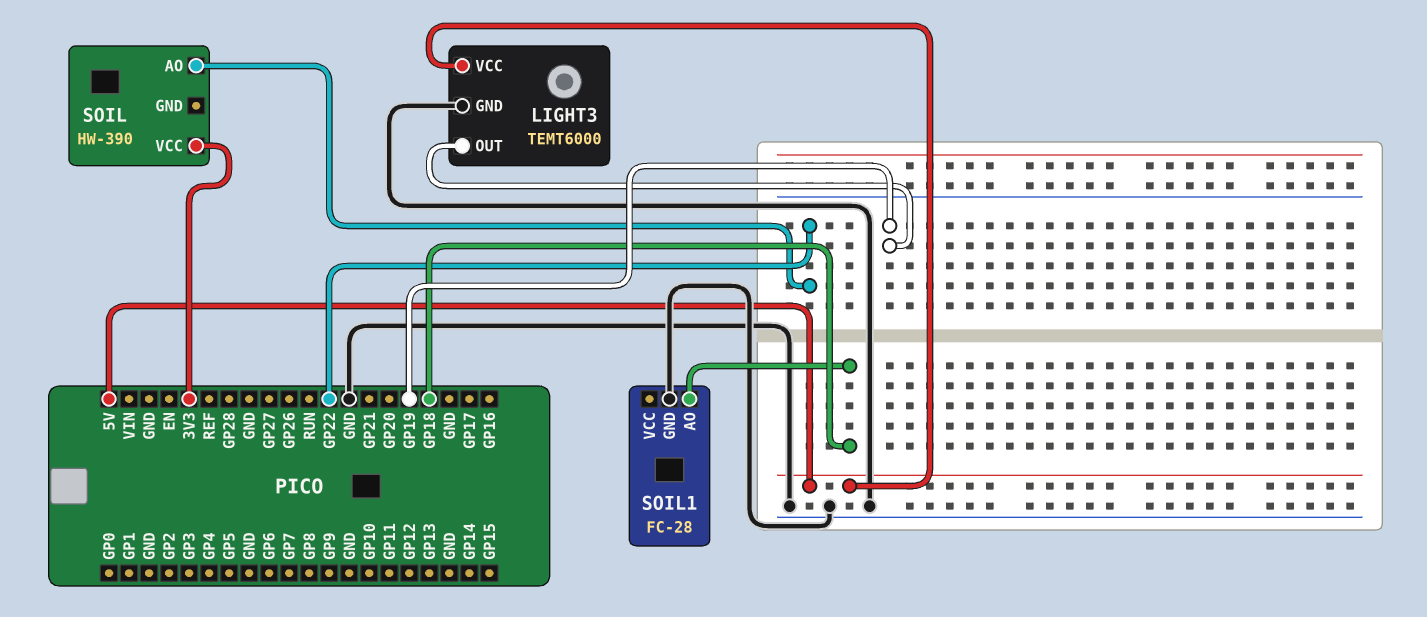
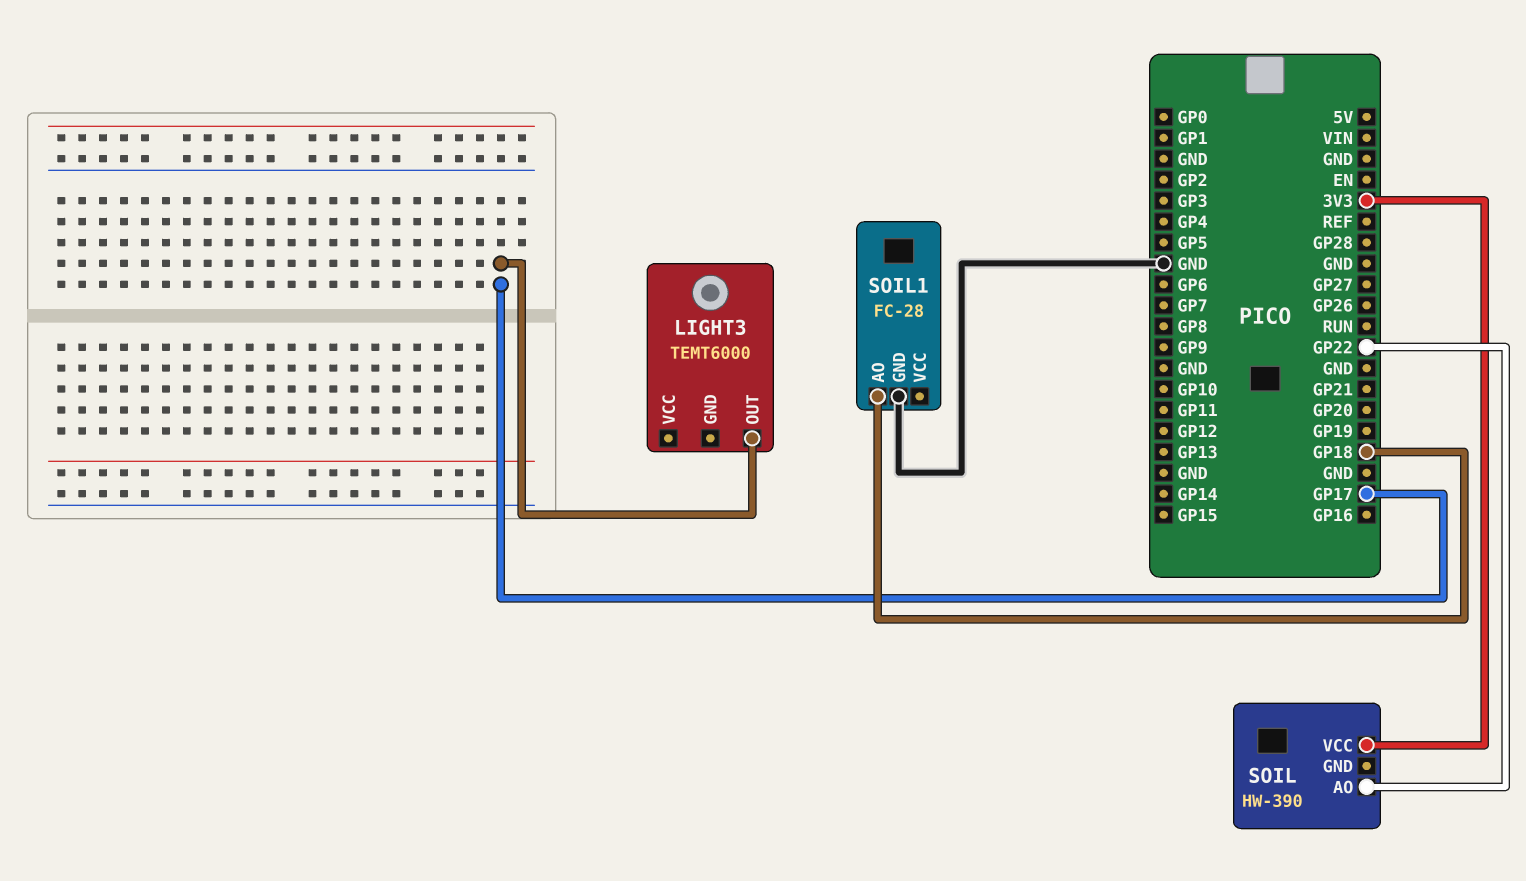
LIGHT3 pin GND: GND -> none
LIGHT3 pin OUT: GP19 -> GP17
LIGHT3 pin VCC: 5V -> none

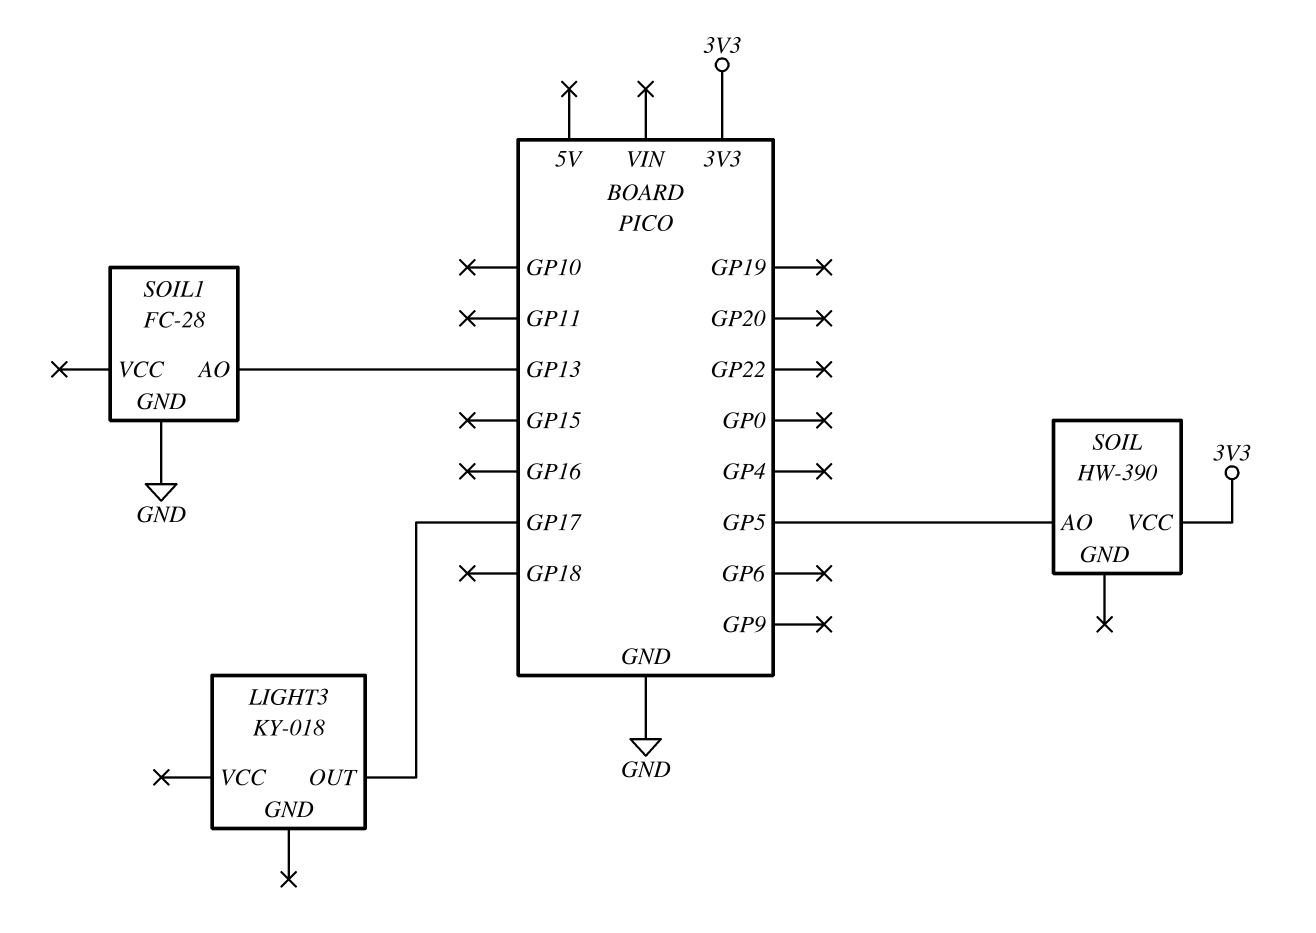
LIGHT3: TEMT6000 -> KY-018
SOIL pin AO: GP22 -> GP5
SOIL1 pin AO: GP18 -> GP13

